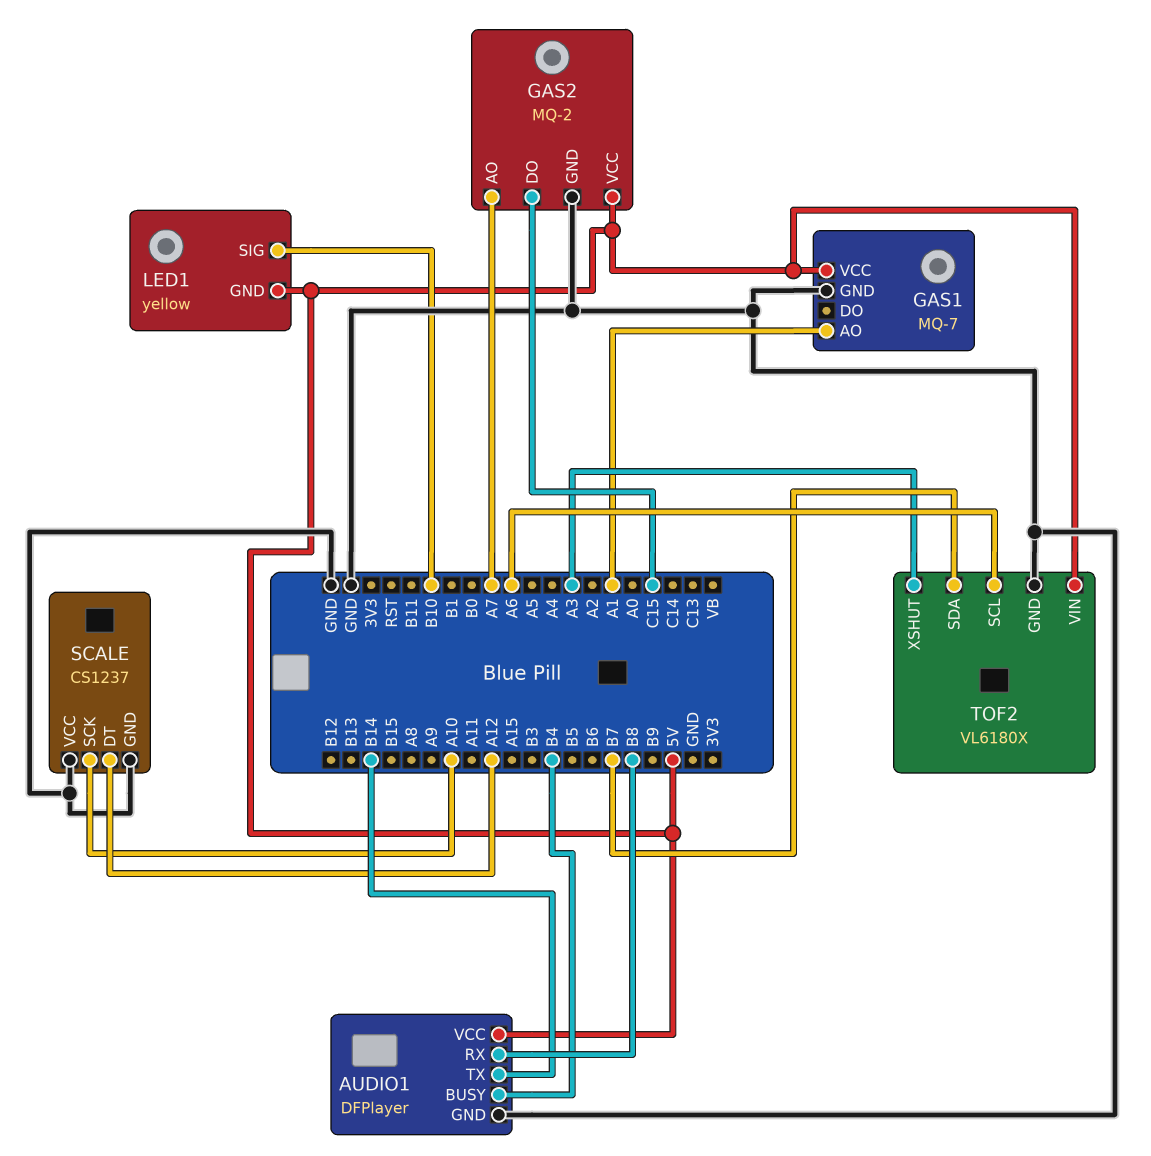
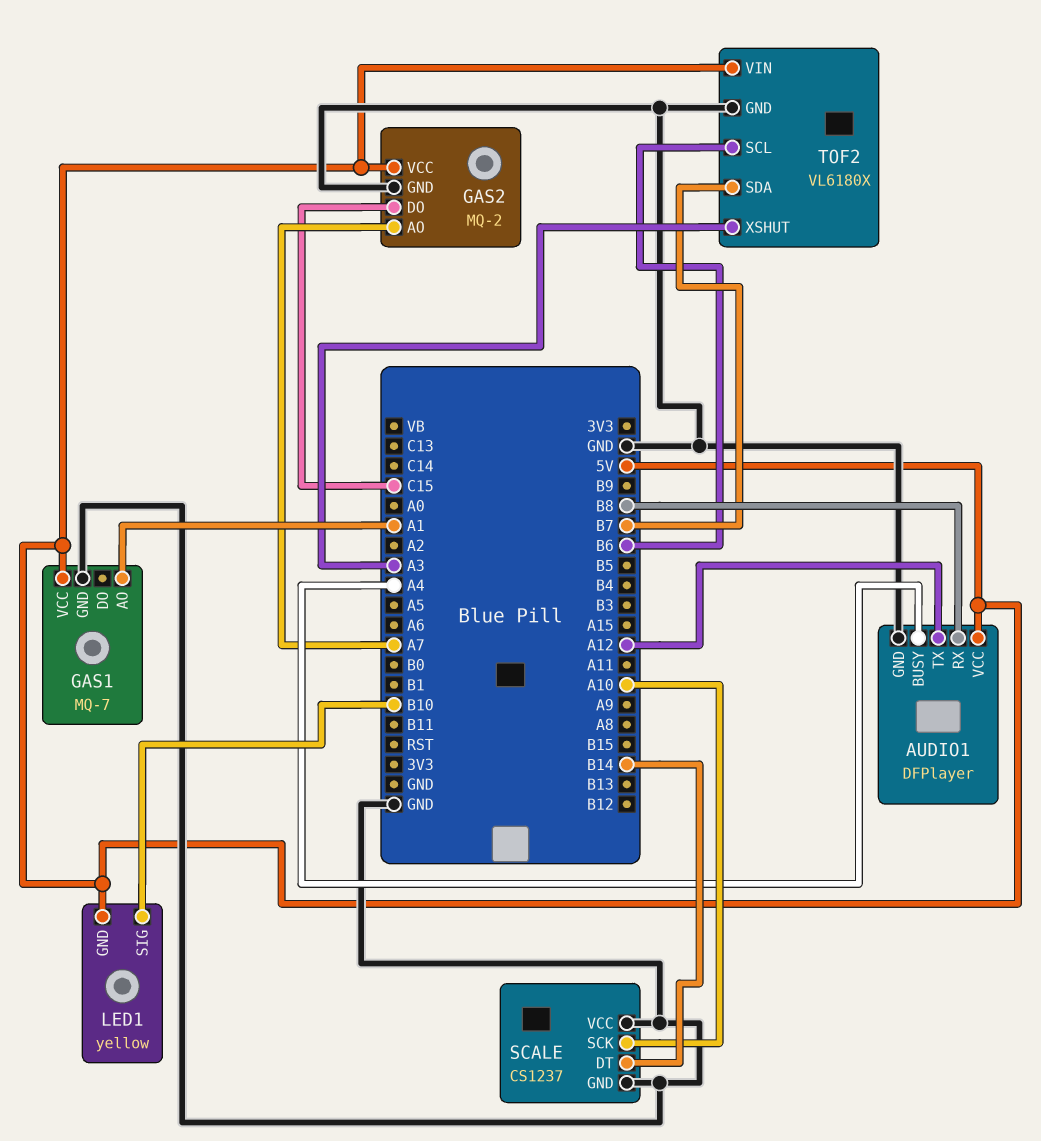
AUDIO1 pin BUSY: B4 -> A4
AUDIO1 pin TX: B14 -> A12
SCALE pin DT: A12 -> B14
TOF2 pin SCL: A6 -> B6

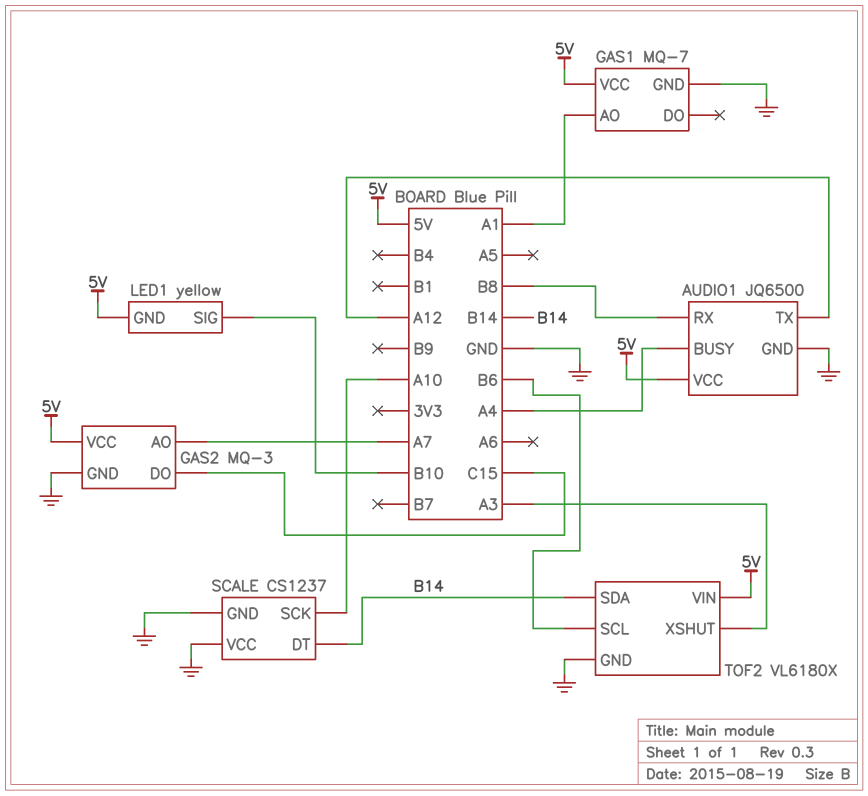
AUDIO1: DFPlayer -> JQ6500
GAS2: MQ-2 -> MQ-3
TOF2 pin SDA: B7 -> B14

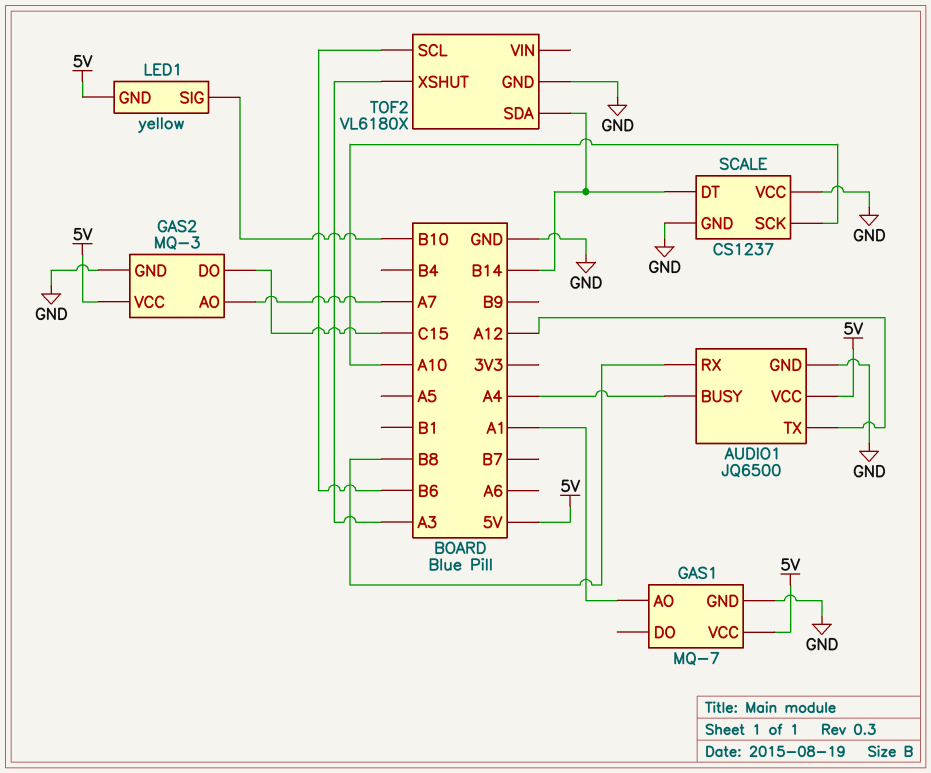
TOF2 pin VIN: 5V -> none

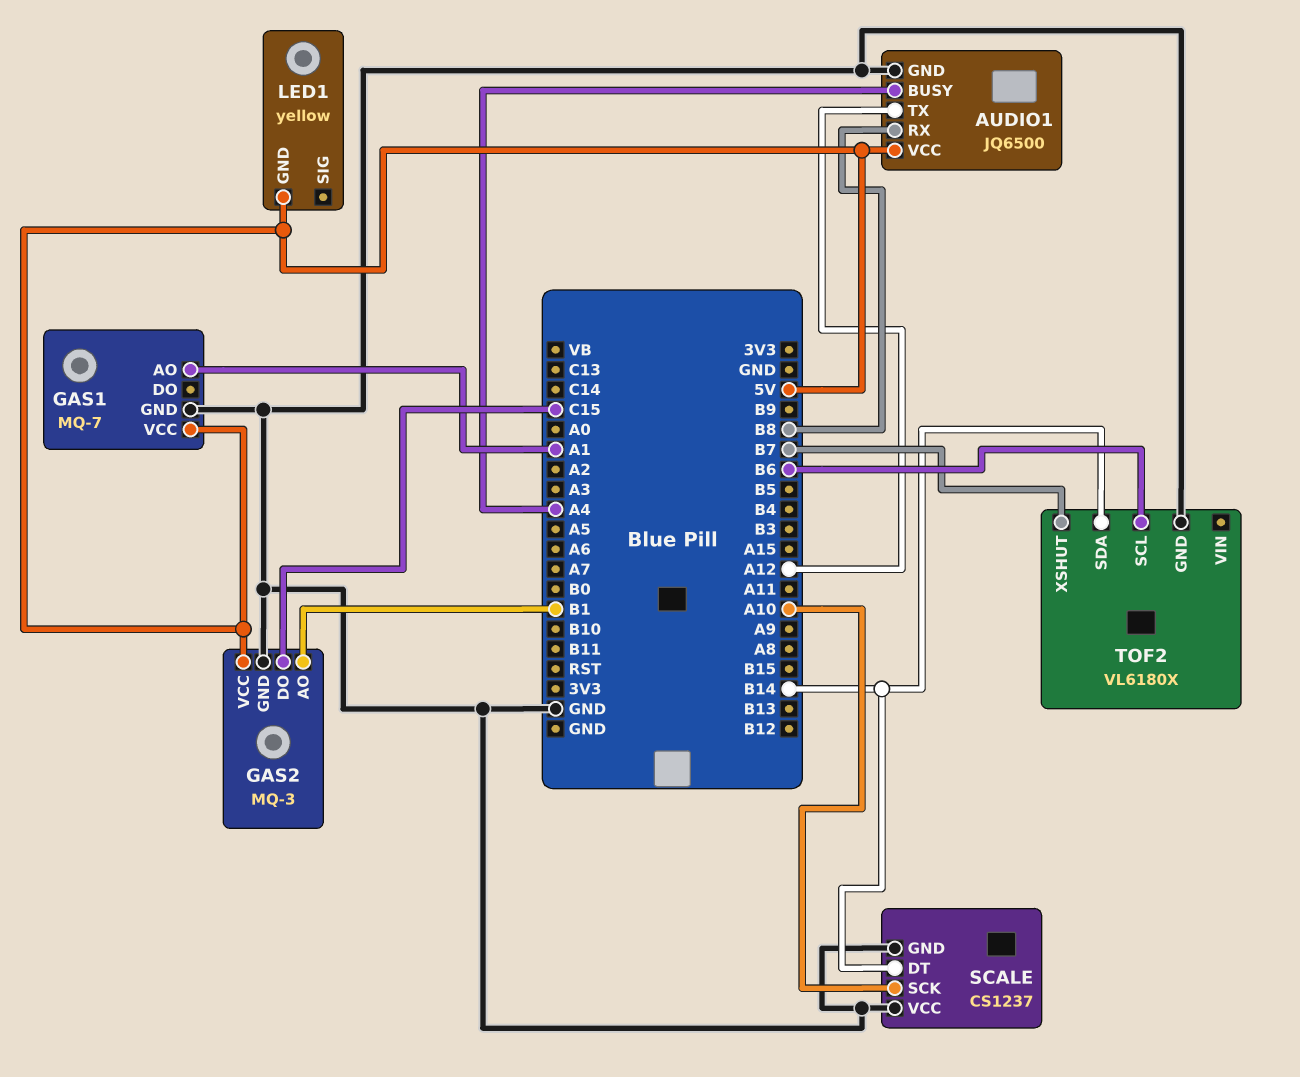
GAS2 pin AO: A7 -> B1
LED1 pin SIG: B10 -> none
TOF2 pin XSHUT: A3 -> B7

